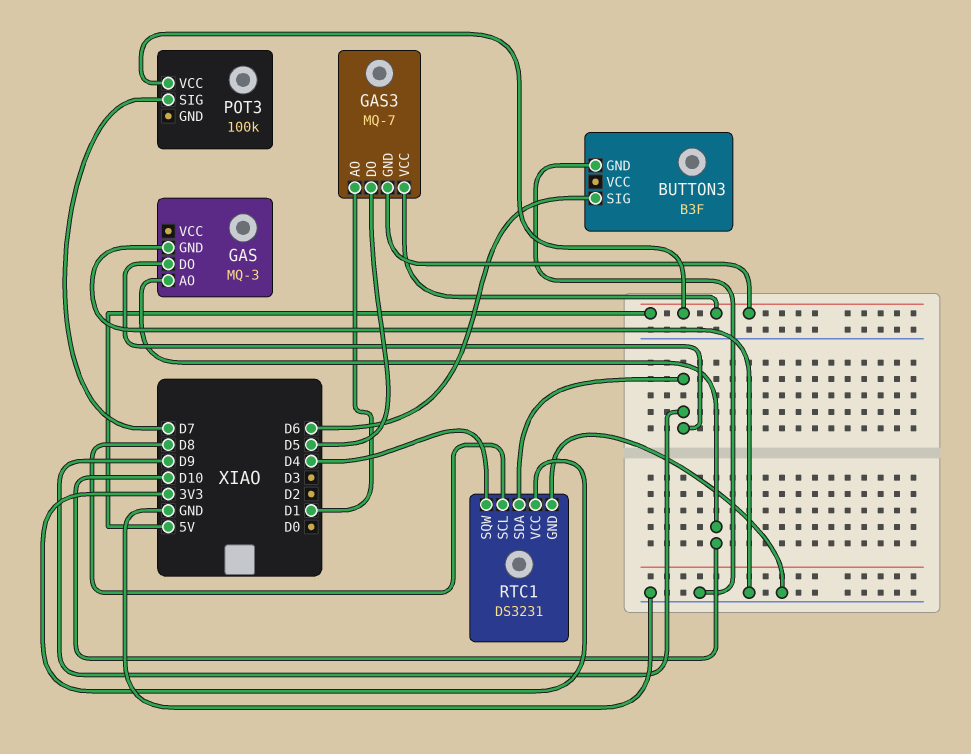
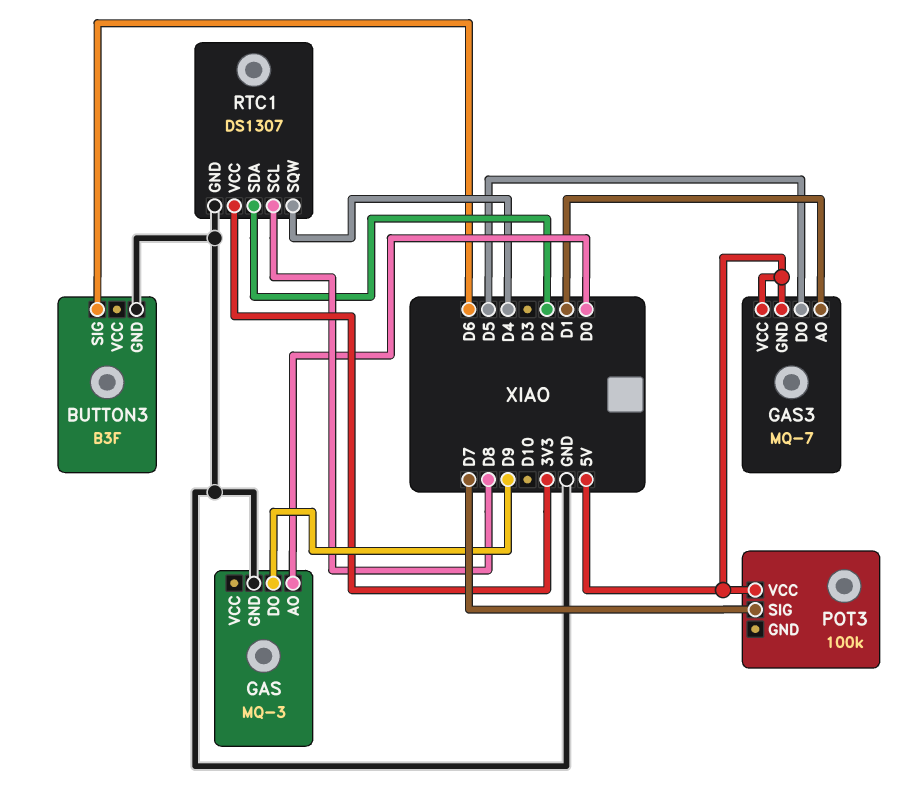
GAS pin AO: D10 -> D0
RTC1: DS3231 -> DS1307
RTC1 pin SDA: D9 -> D2

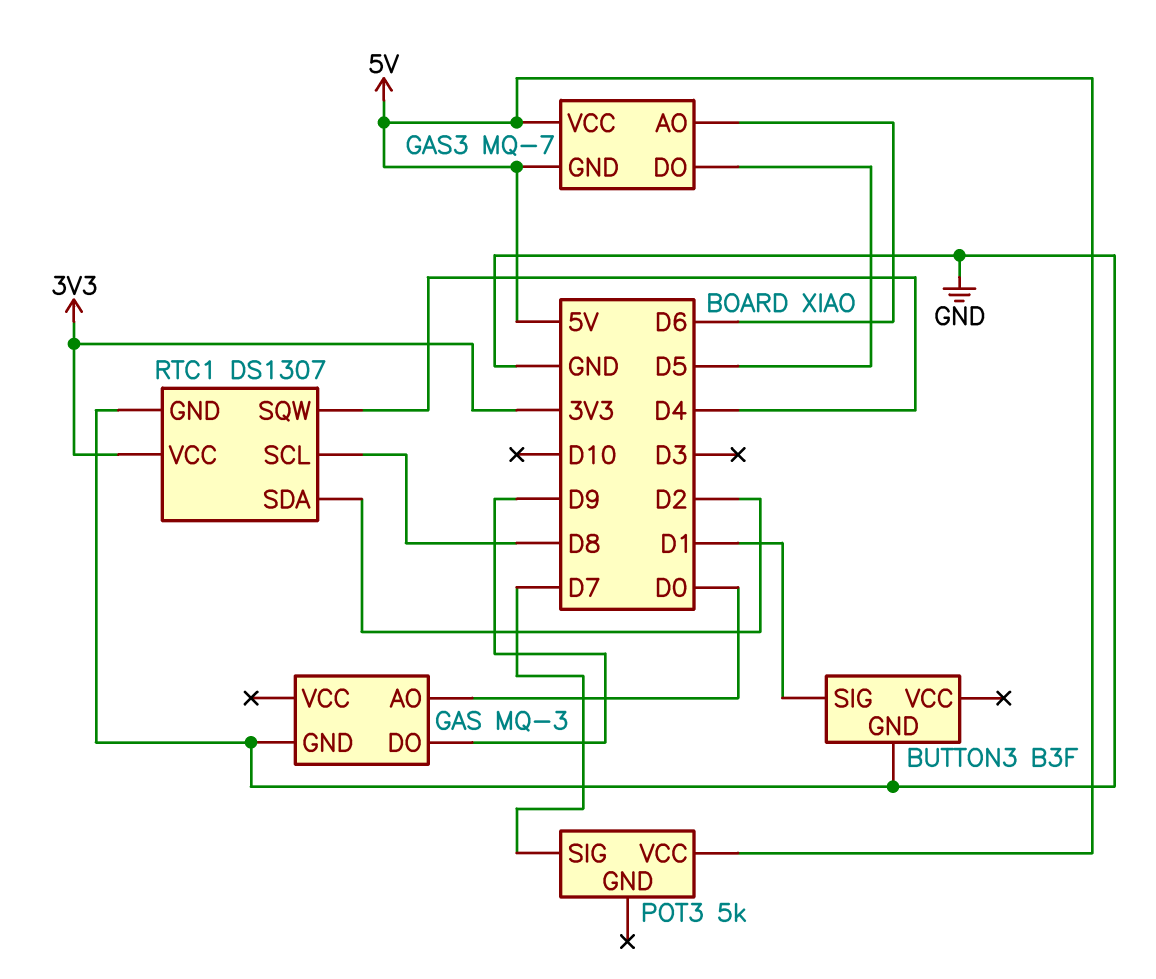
BUTTON3 pin SIG: D6 -> D1
GAS3 pin AO: D1 -> D6
POT3: 100k -> 5k

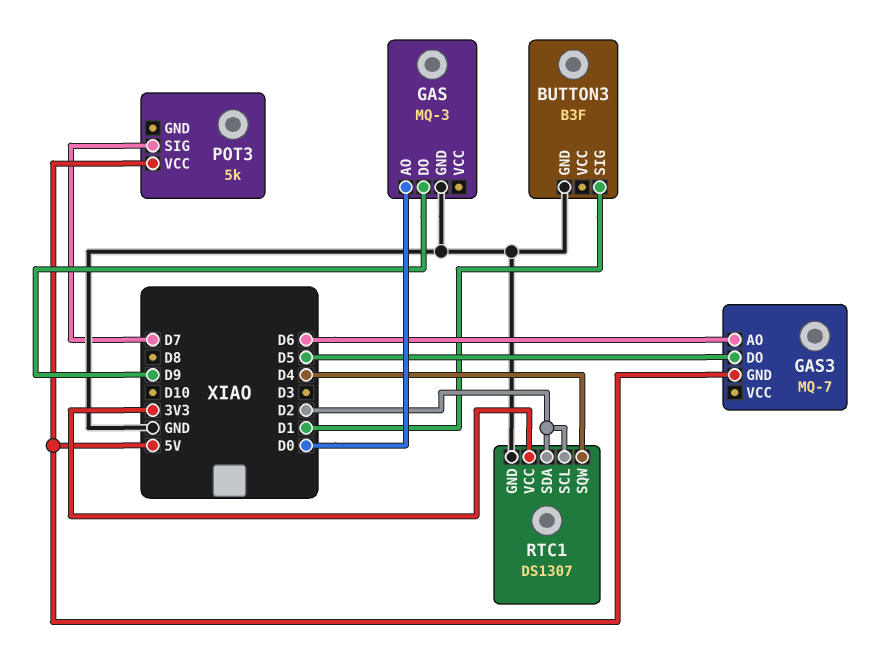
GAS3 pin VCC: 5V -> none
RTC1 pin SCL: D8 -> D2

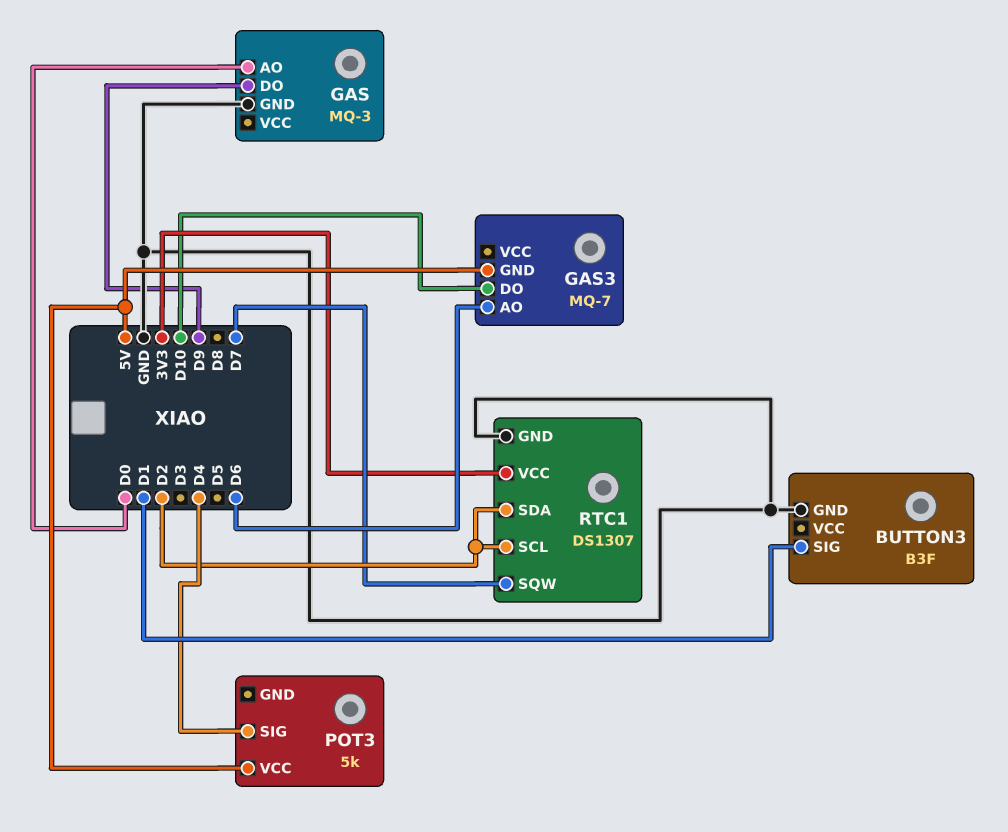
GAS3 pin DO: D5 -> D10
POT3 pin SIG: D7 -> D4
RTC1 pin SQW: D4 -> D7

